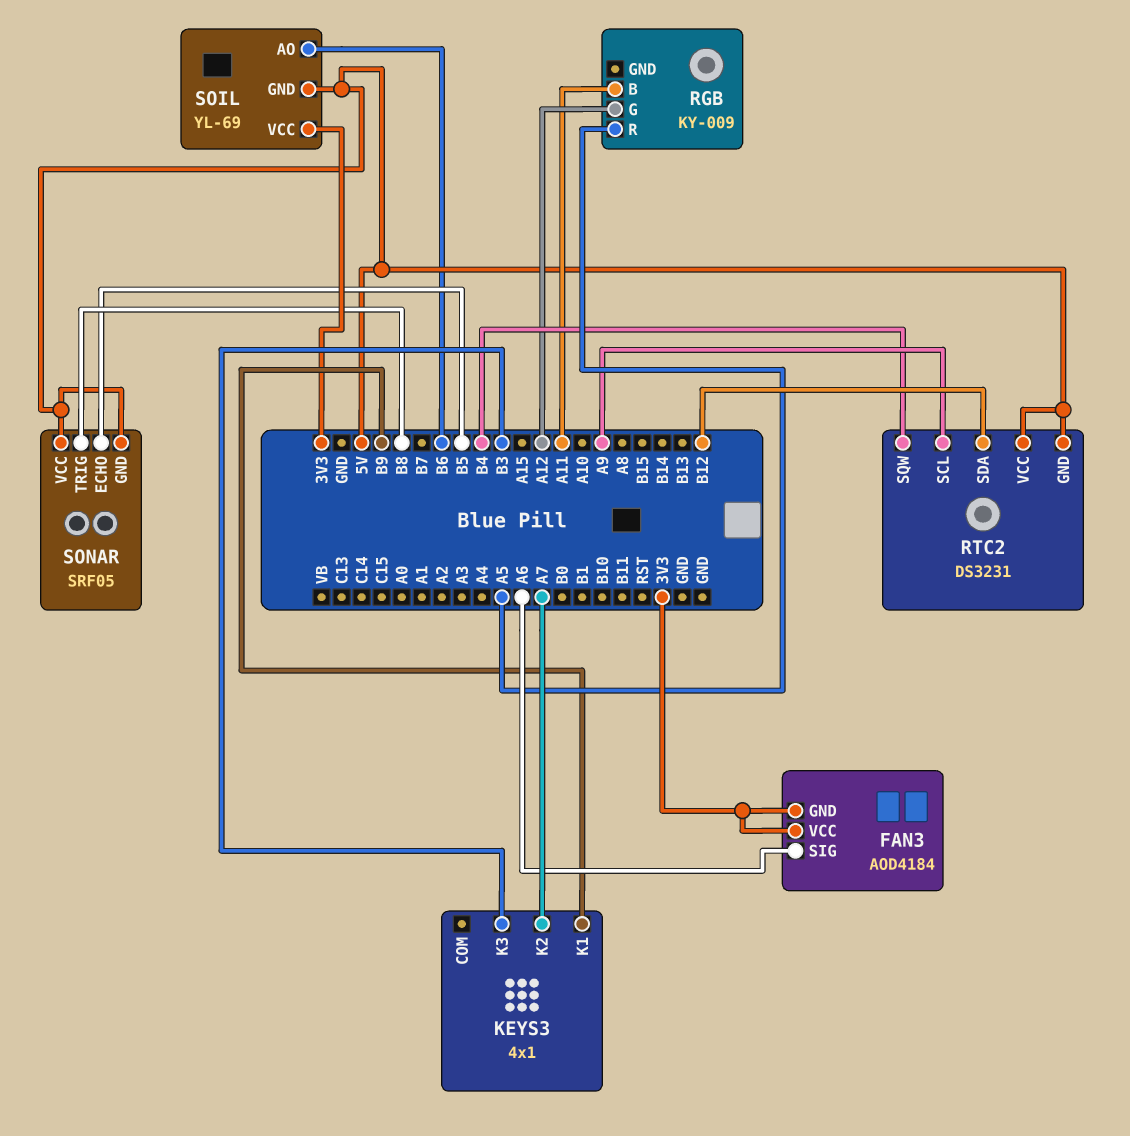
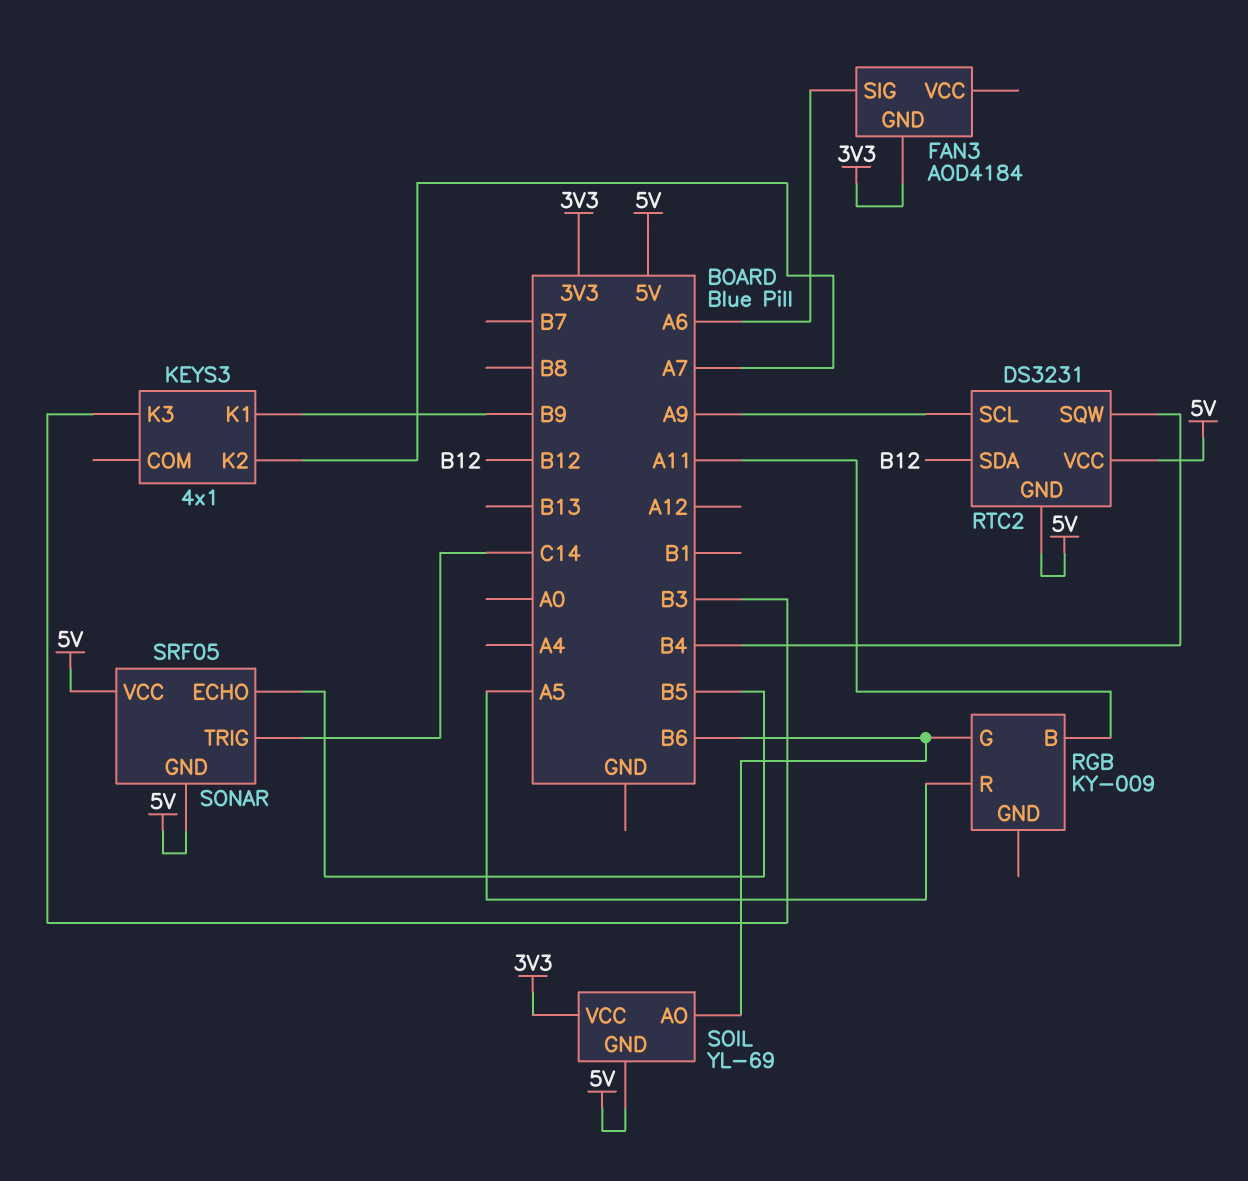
FAN3 pin VCC: 3V3 -> none
RGB pin G: A12 -> B6
SONAR pin TRIG: B8 -> C14

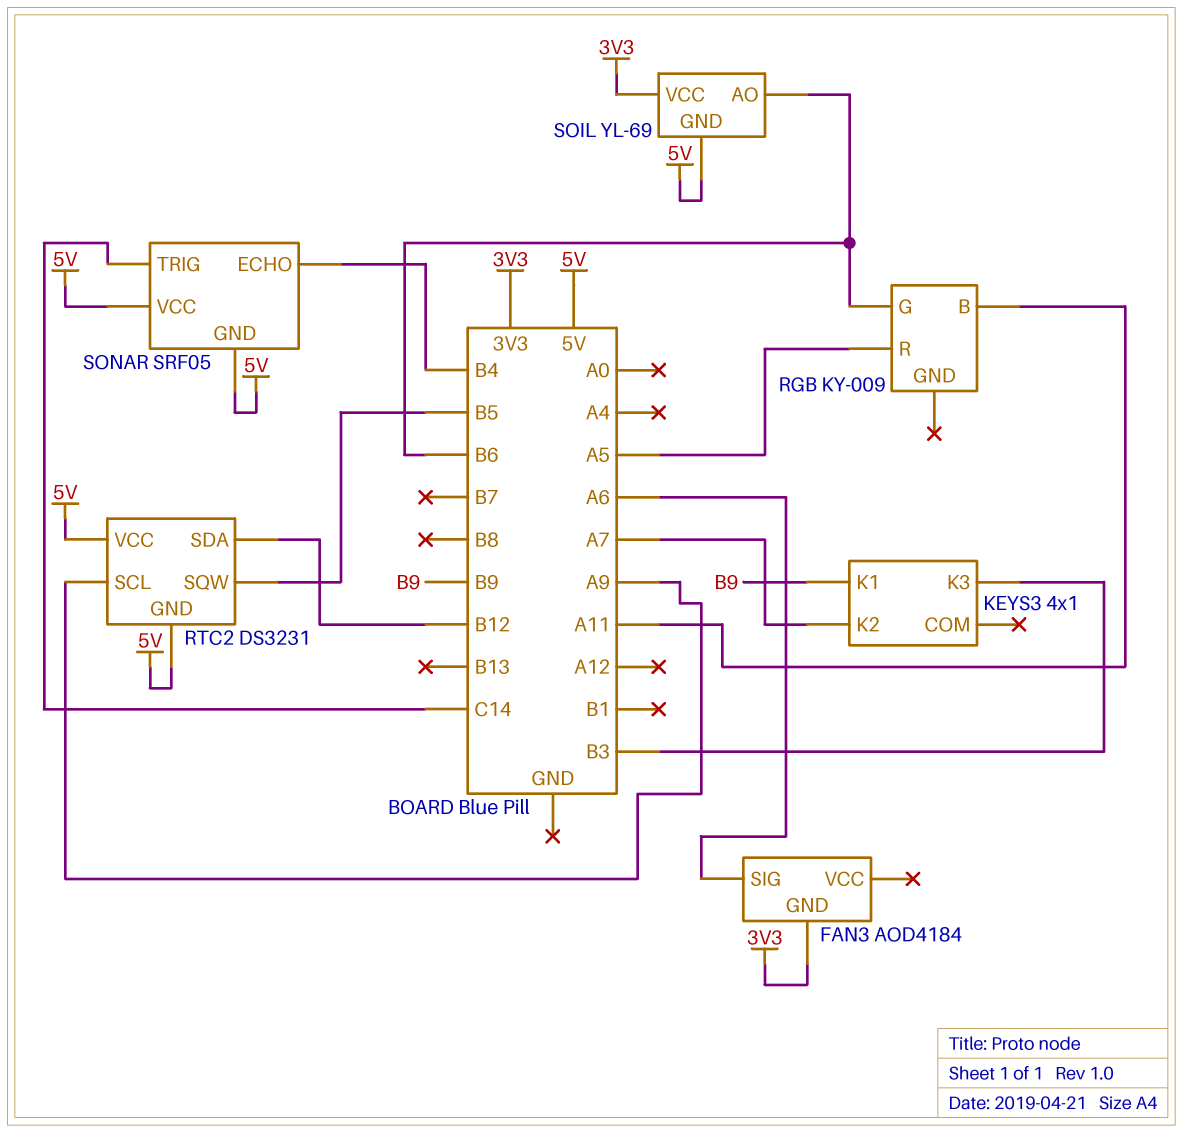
RTC2 pin SQW: B4 -> B5
SONAR pin ECHO: B5 -> B4

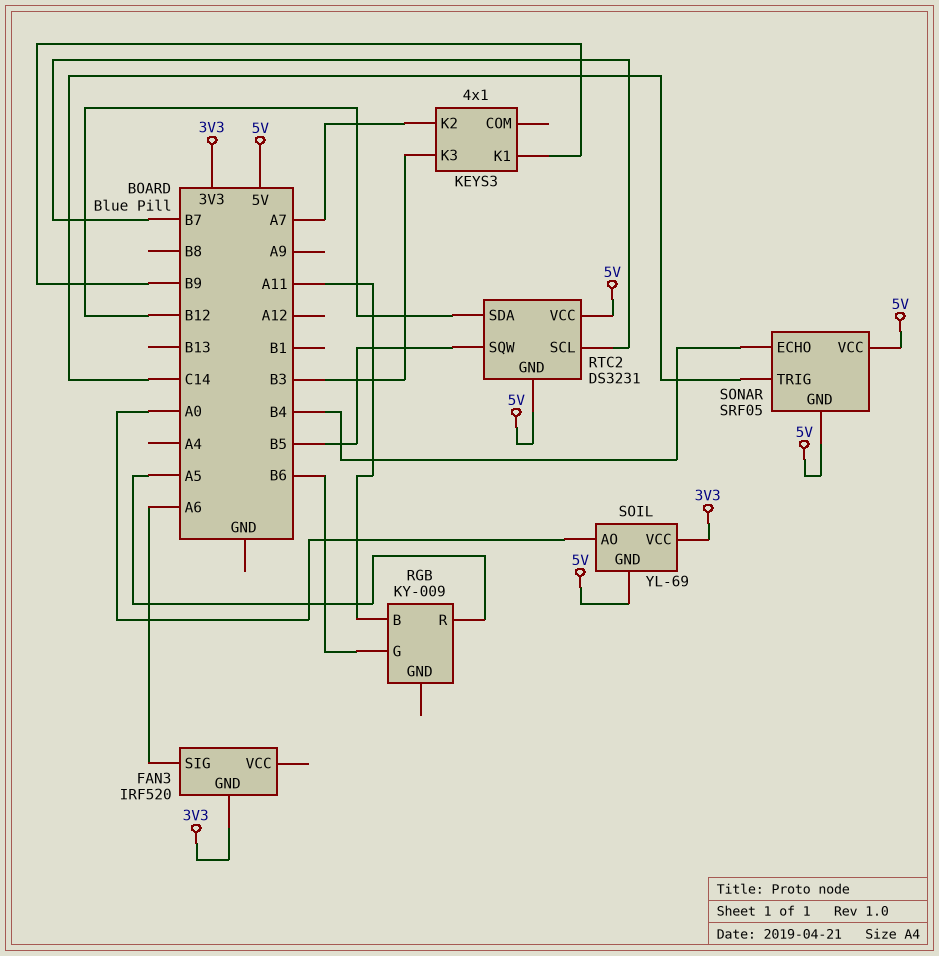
FAN3: AOD4184 -> IRF520
RTC2 pin SCL: A9 -> B7
SOIL pin AO: B6 -> A0

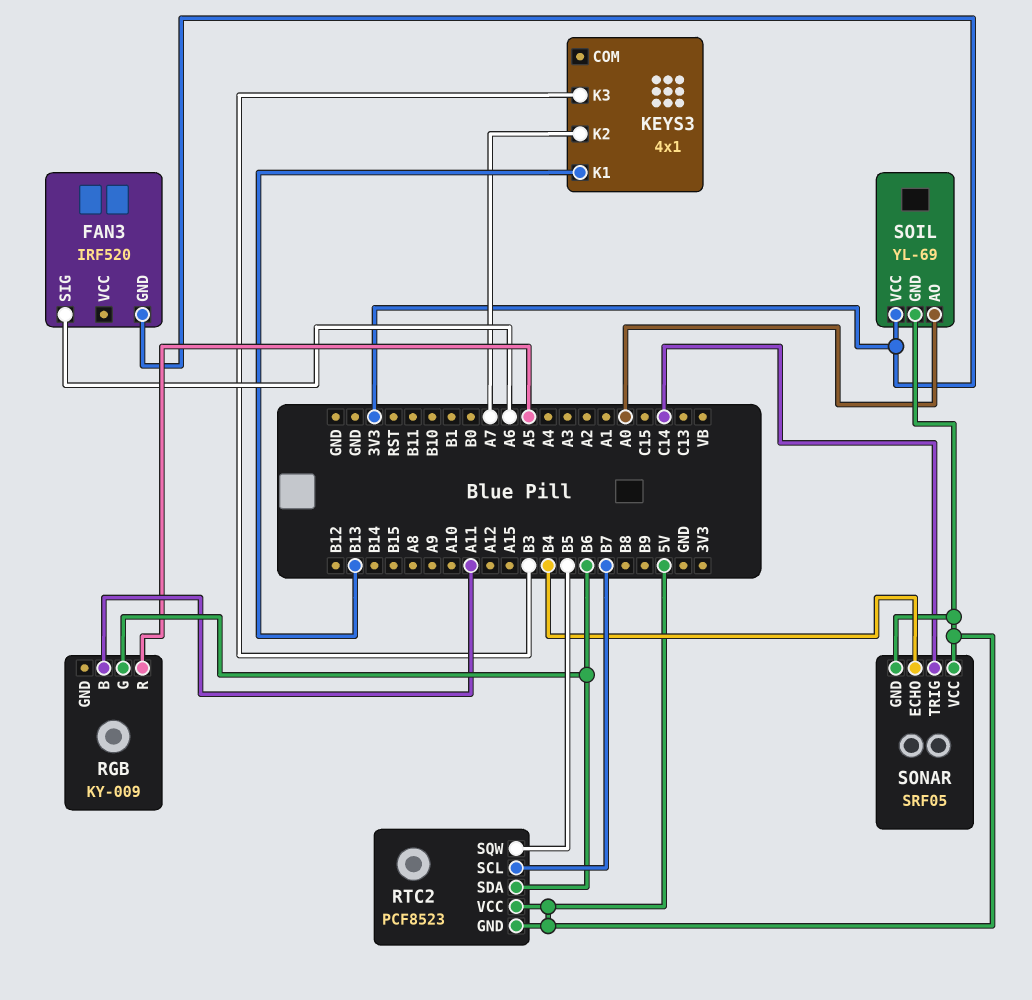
KEYS3 pin K1: B9 -> B13
RTC2: DS3231 -> PCF8523
RTC2 pin SDA: B12 -> B6

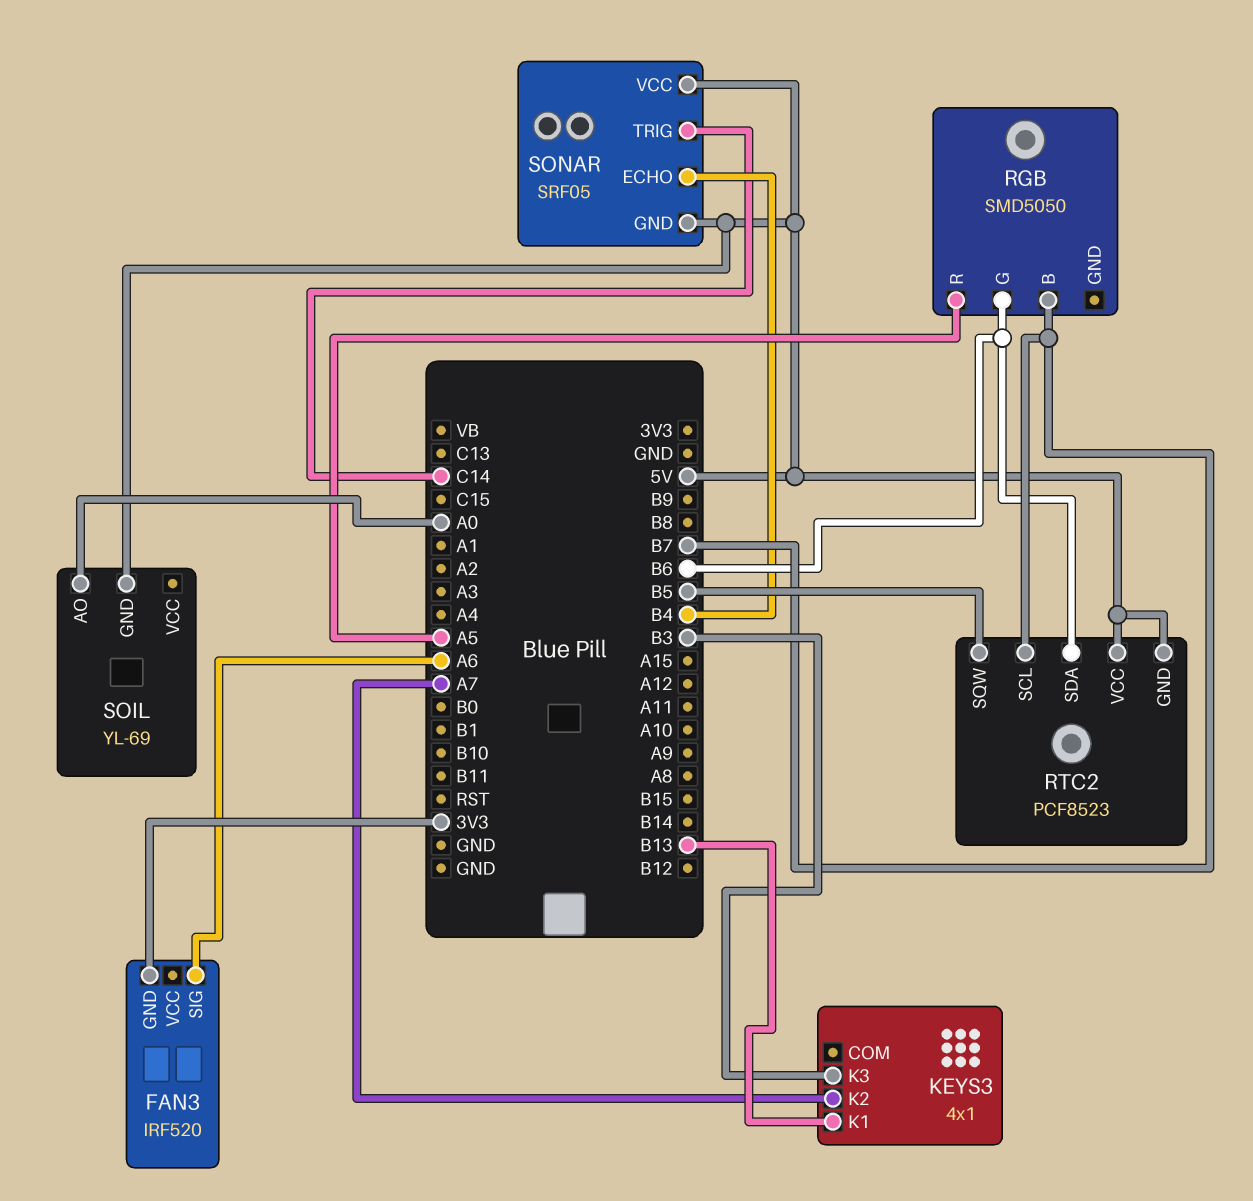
RGB: KY-009 -> SMD5050
RGB pin B: A11 -> B7
SOIL pin VCC: 3V3 -> none

